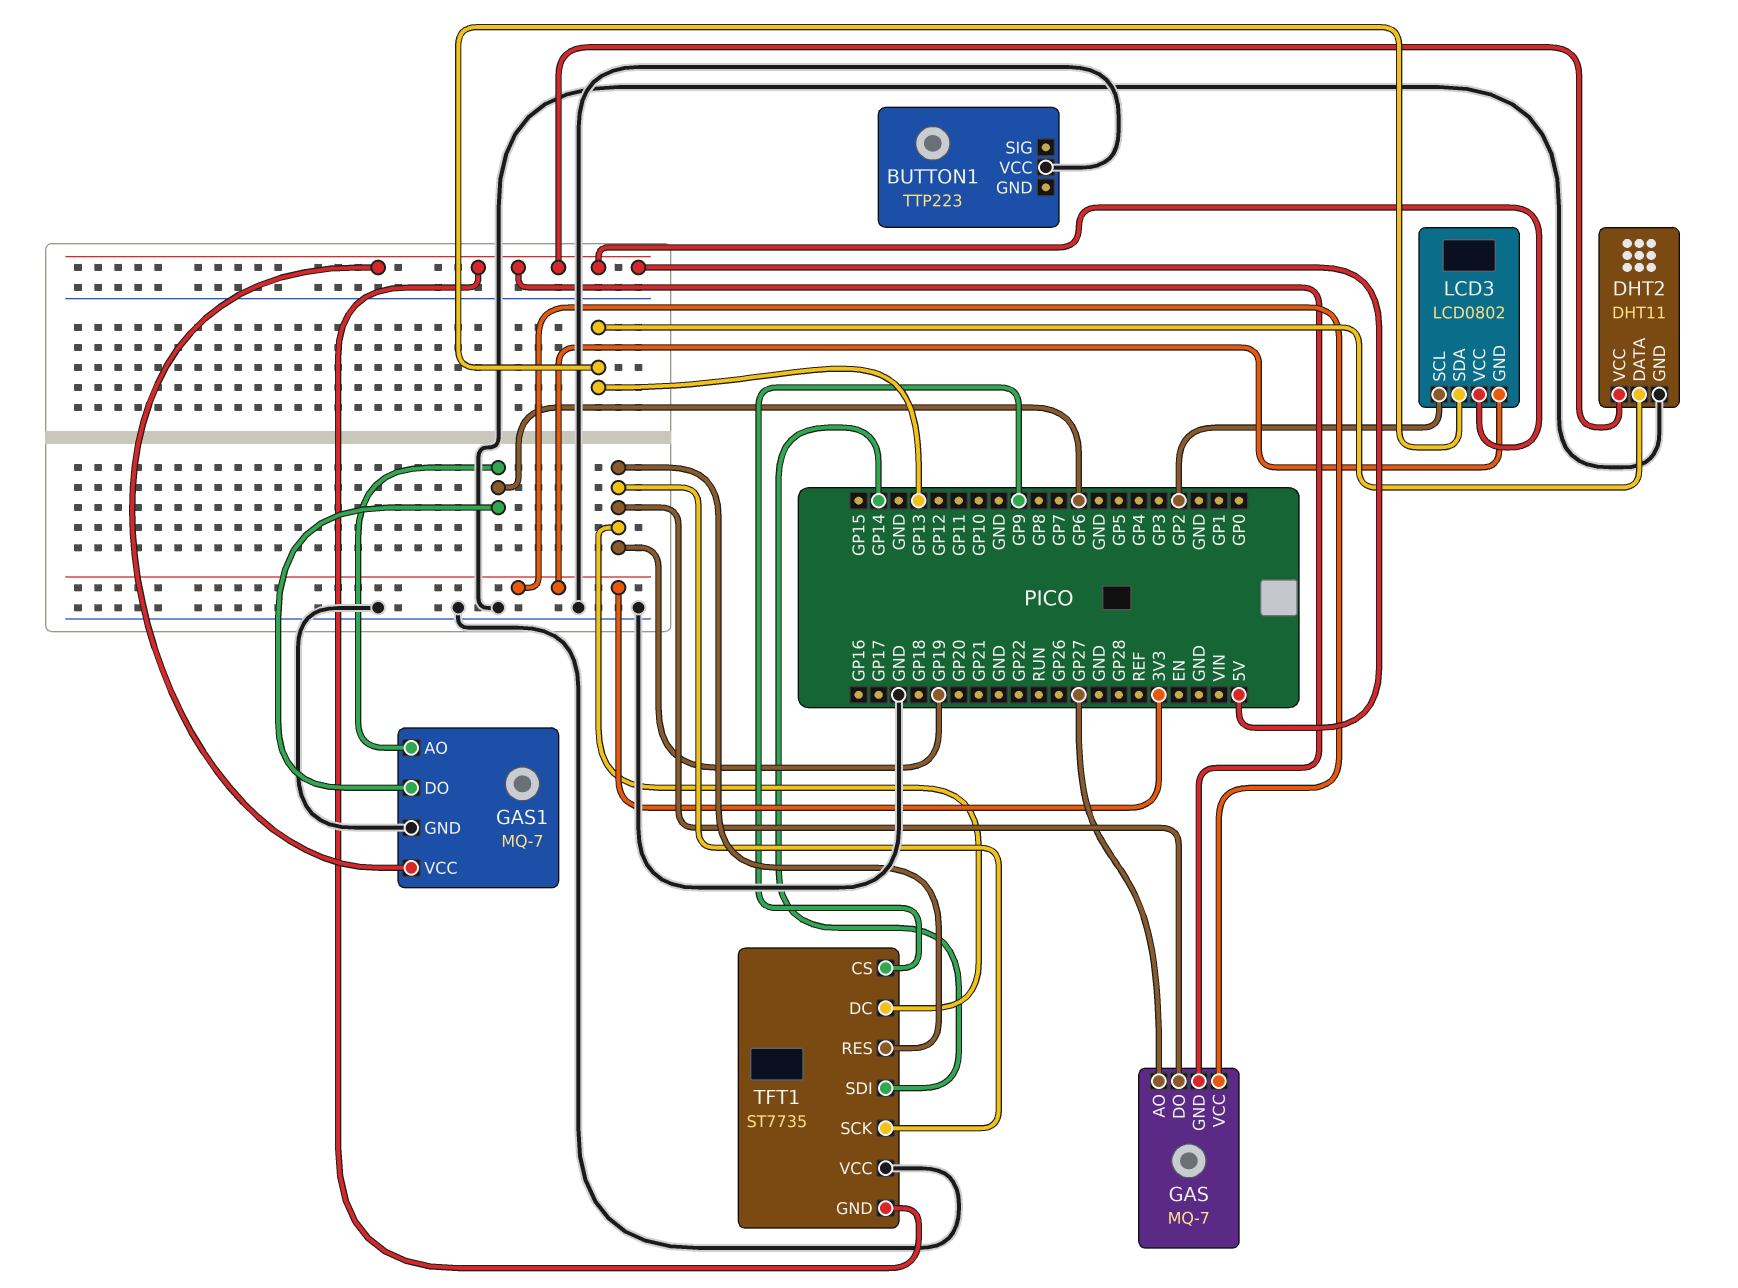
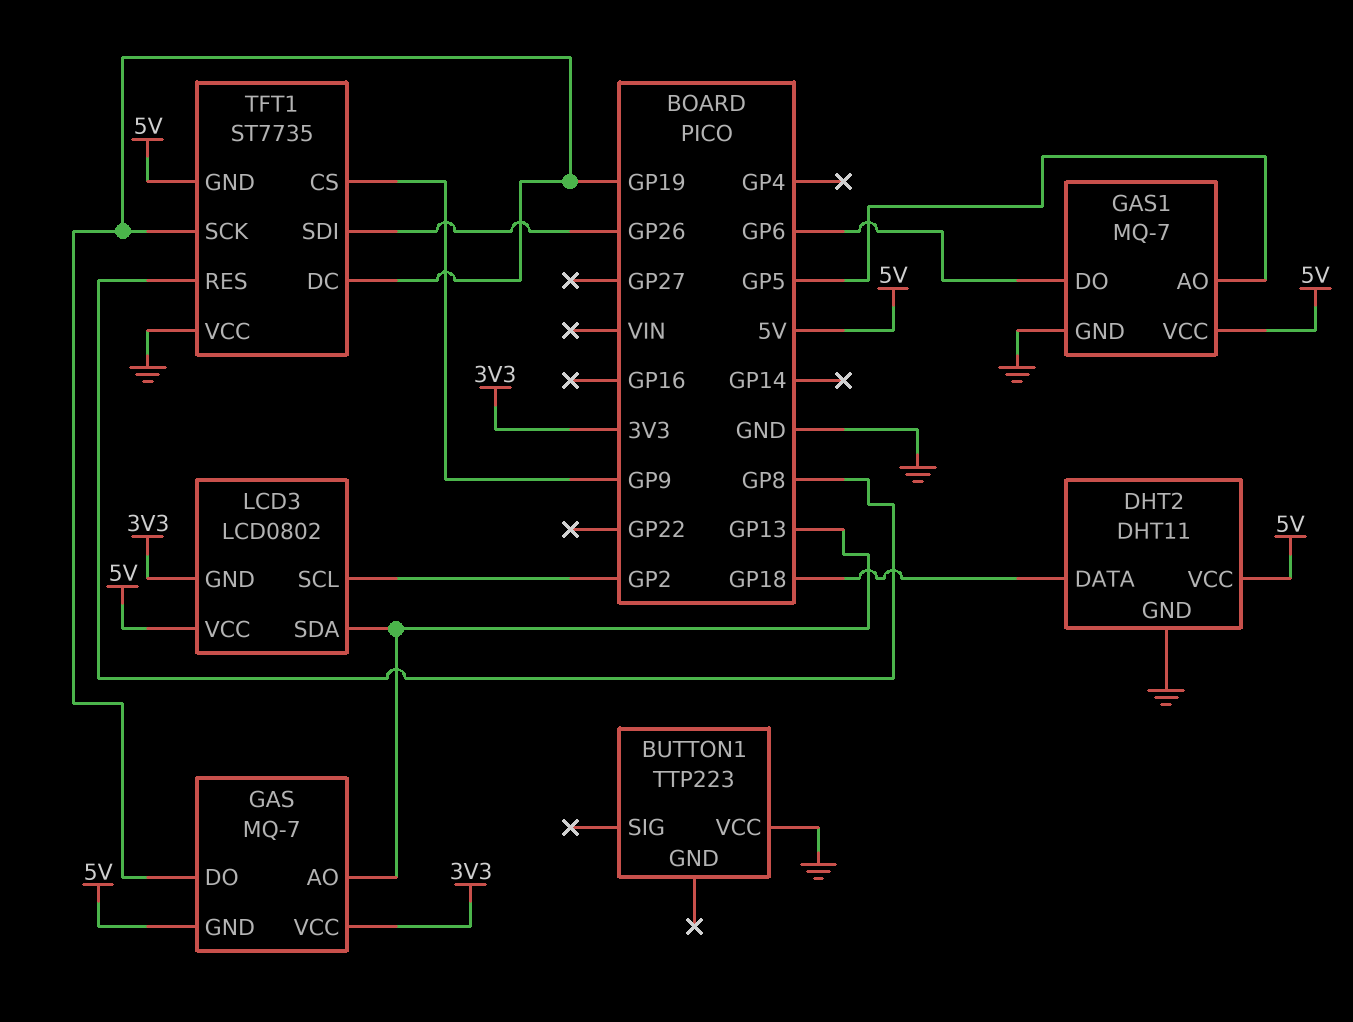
DHT2 pin DATA: GP13 -> GP18
GAS pin AO: GP27 -> GP13
GAS1 pin AO: GP6 -> GP5
TFT1 pin RES: GP19 -> GP8
TFT1 pin SDI: GP14 -> GP26

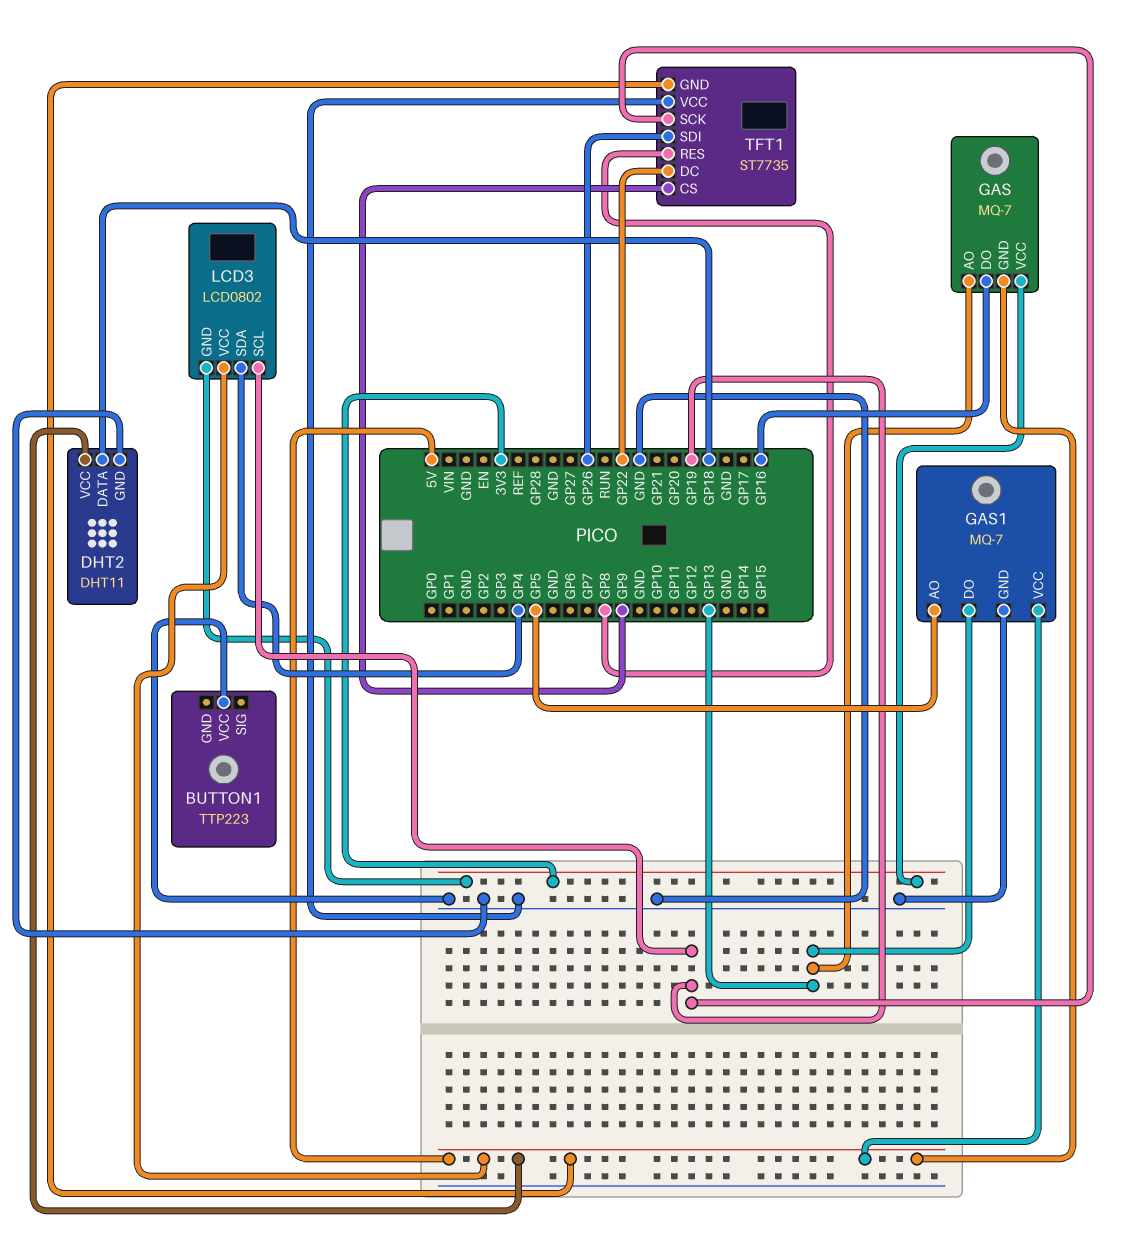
GAS pin DO: GP19 -> GP16
GAS1 pin DO: GP6 -> GP13
LCD3 pin SCL: GP2 -> GP19
LCD3 pin SDA: GP13 -> GP4
TFT1 pin DC: GP19 -> GP22

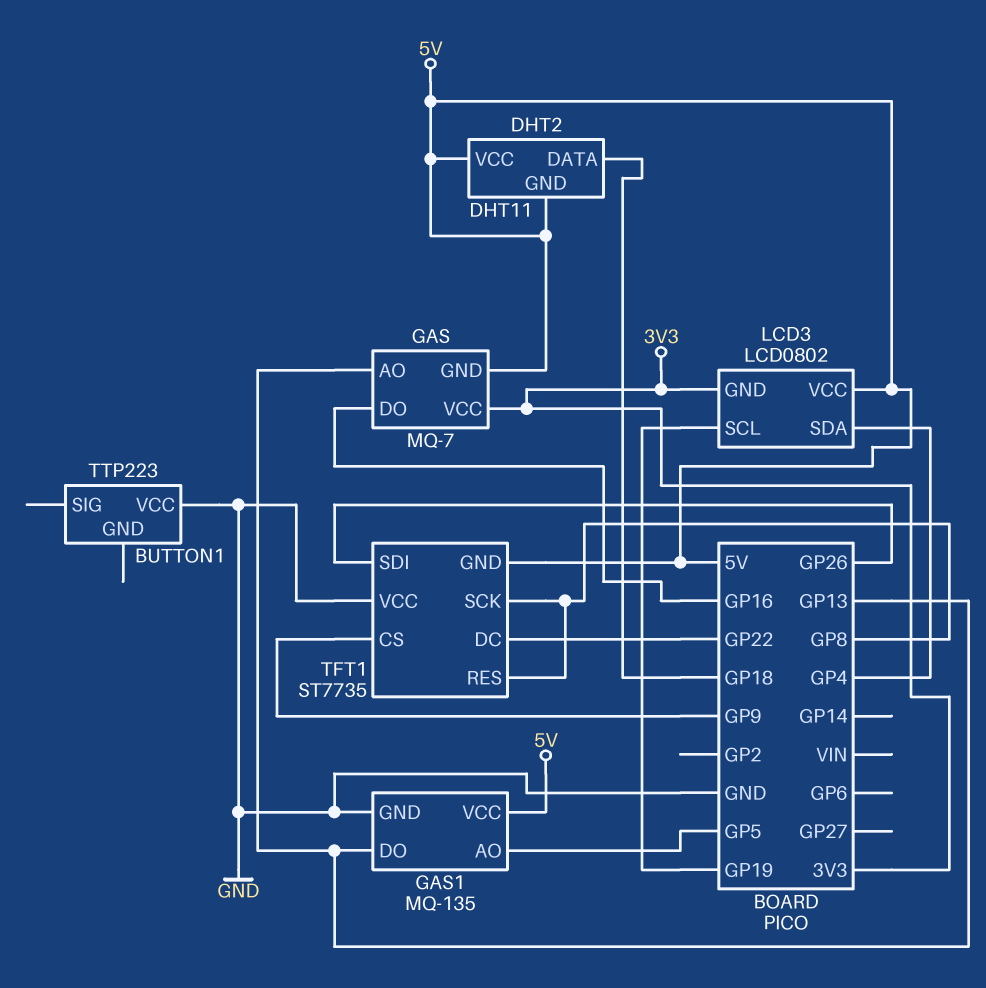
DHT2 pin GND: GND -> 5V
GAS1: MQ-7 -> MQ-135
TFT1 pin SCK: GP19 -> GP8

